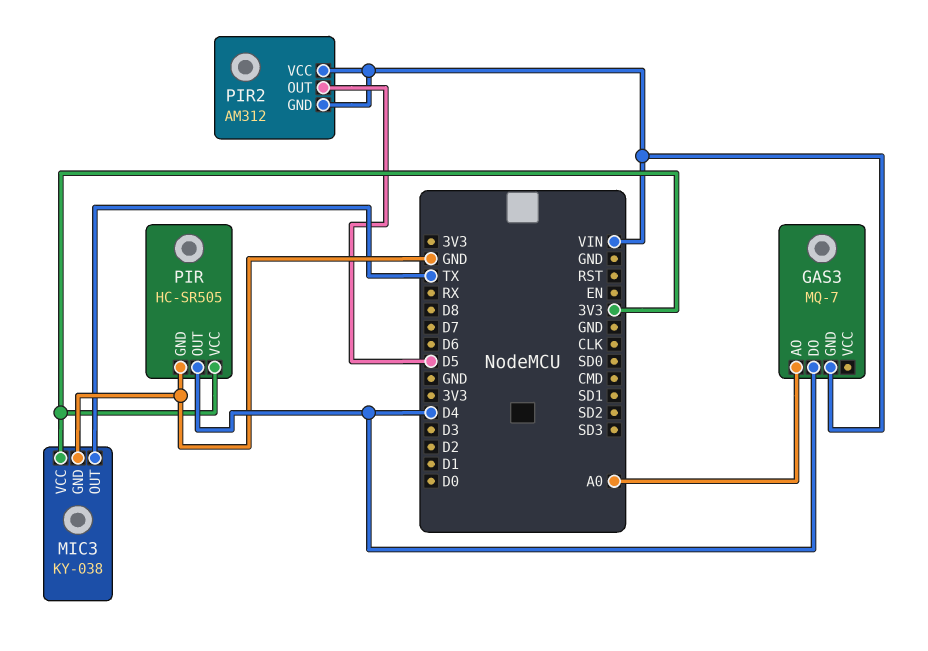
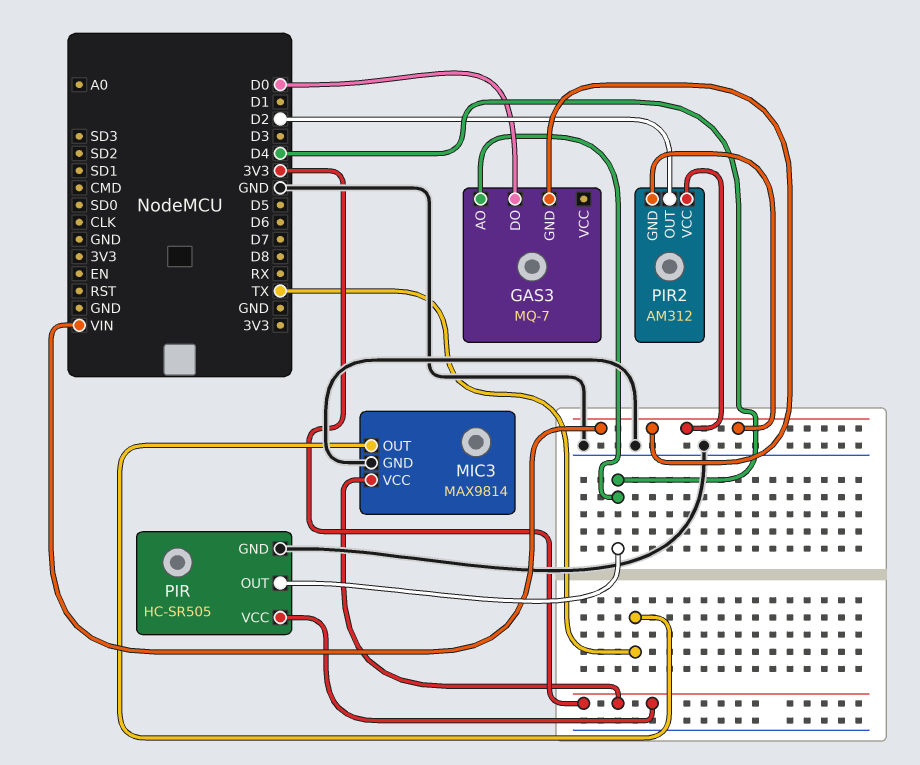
GAS3 pin AO: A0 -> D4
GAS3 pin DO: D4 -> D0
MIC3: KY-038 -> MAX9814
PIR2 pin OUT: D5 -> D2

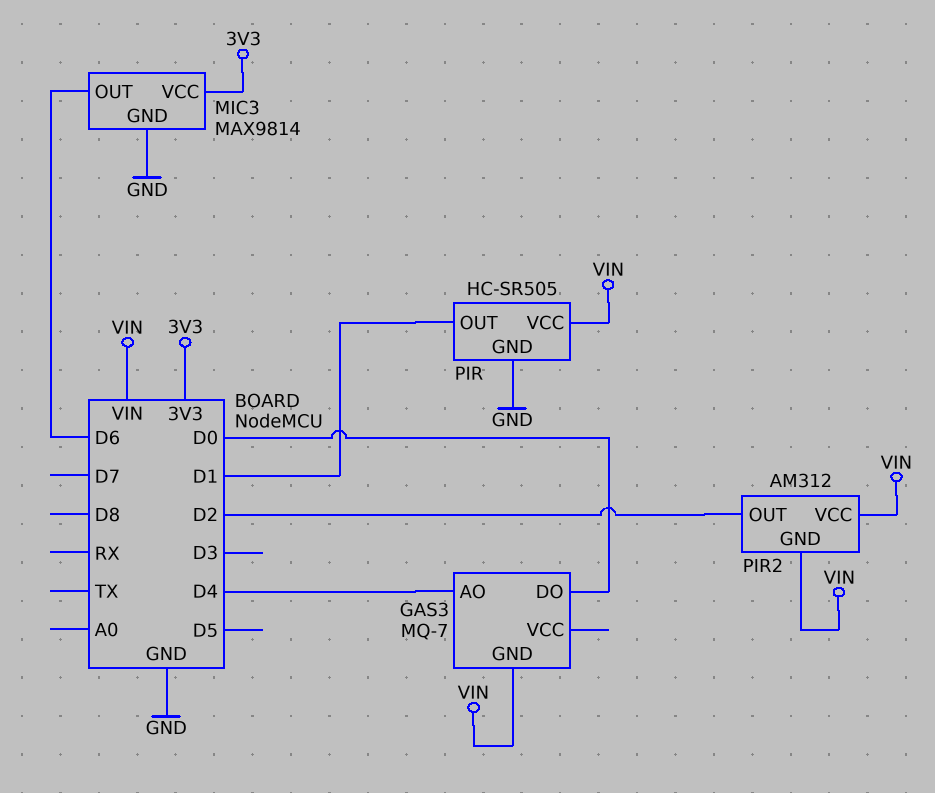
MIC3 pin OUT: TX -> D6
PIR pin OUT: D4 -> D1
PIR pin VCC: 3V3 -> VIN

